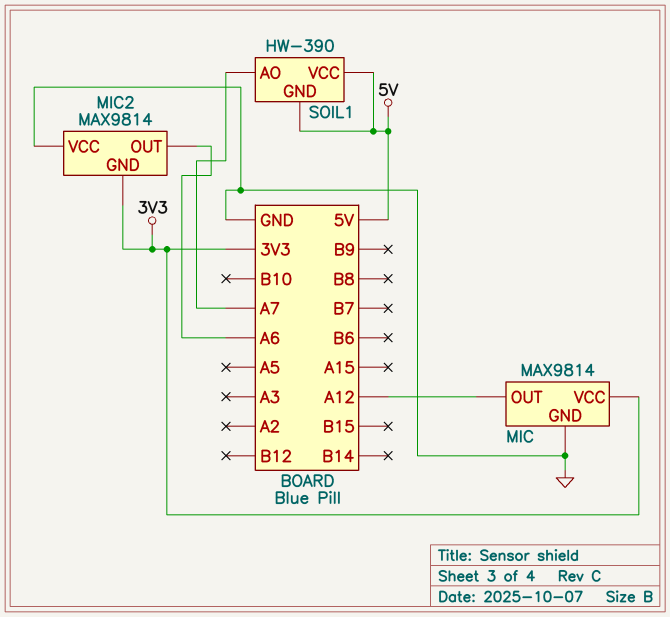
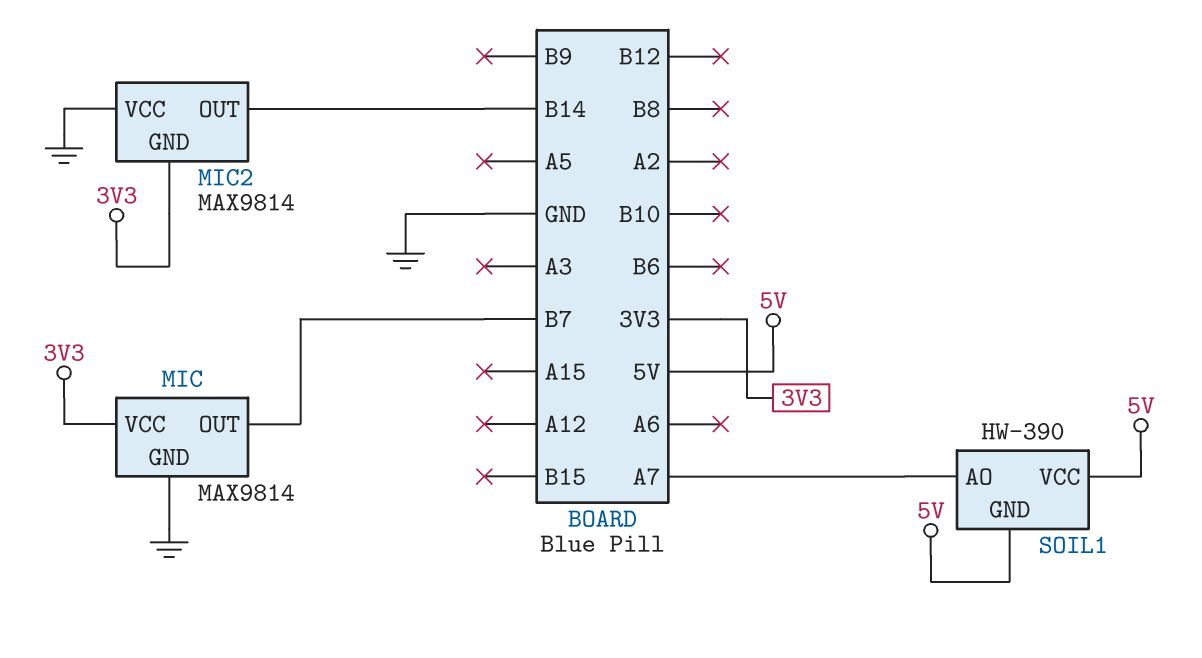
MIC pin OUT: A12 -> B7
MIC2 pin OUT: A6 -> B14

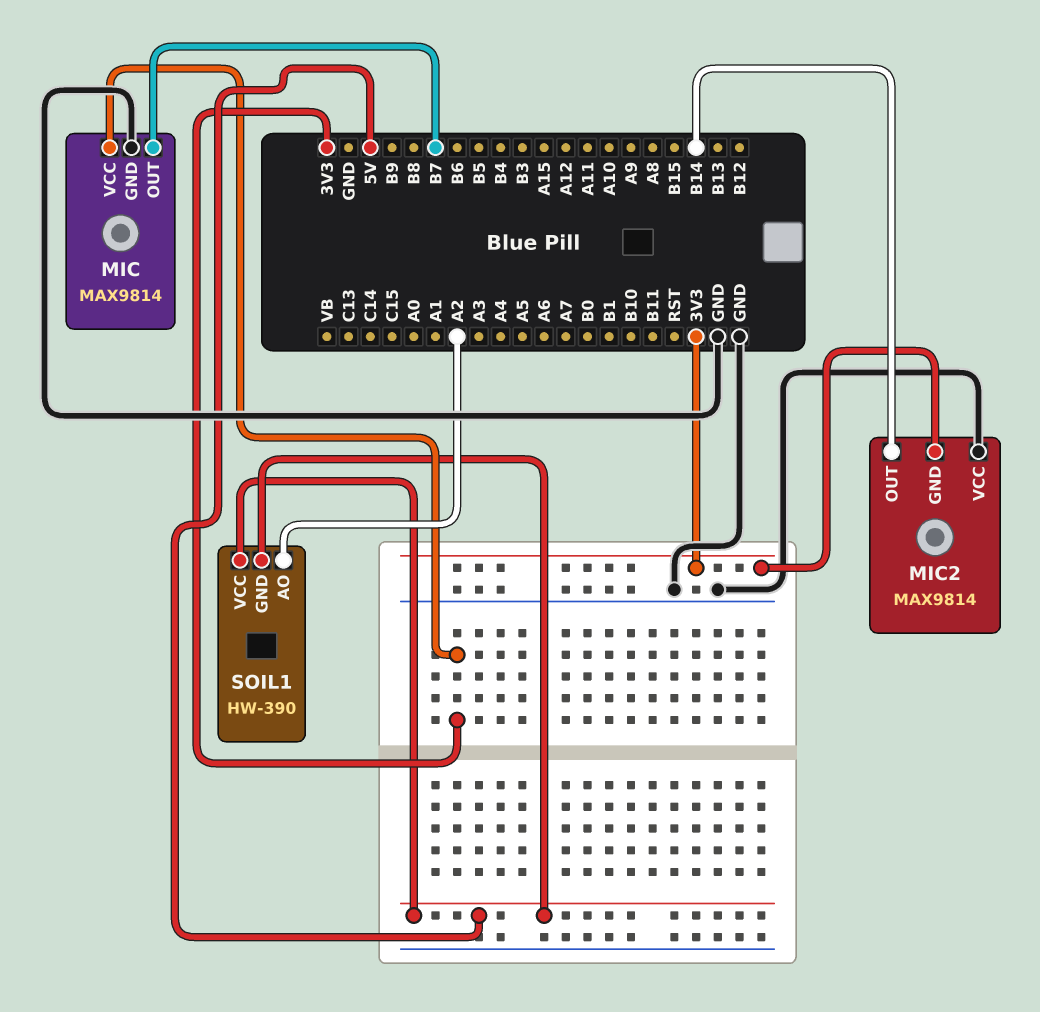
SOIL1 pin AO: A7 -> A2

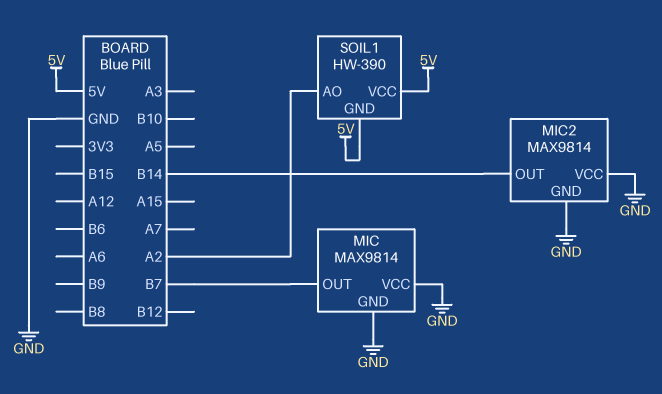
MIC pin VCC: 3V3 -> GND
MIC2 pin GND: 3V3 -> GND

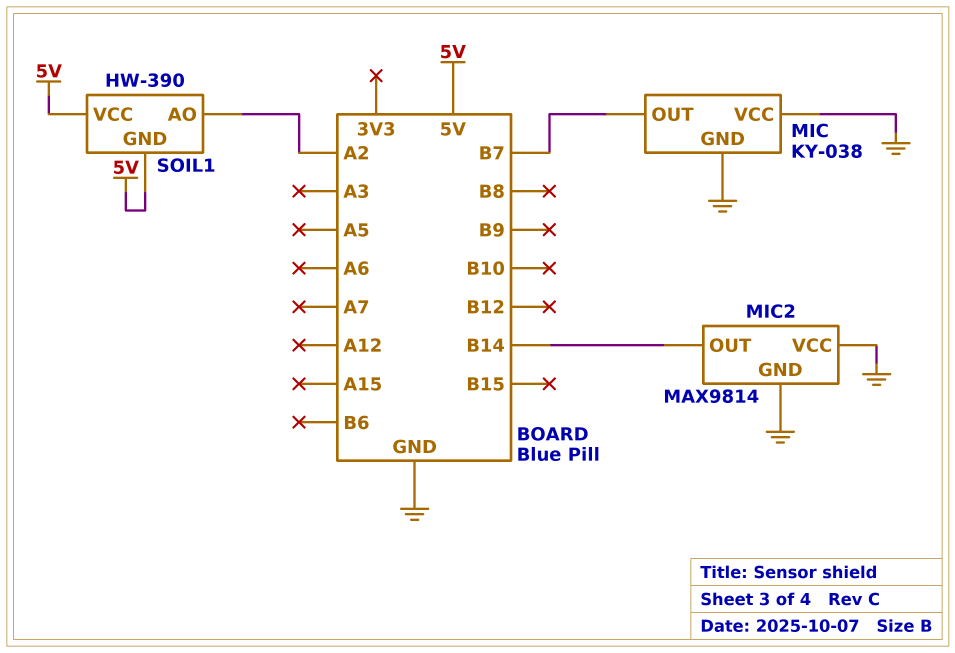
MIC: MAX9814 -> KY-038

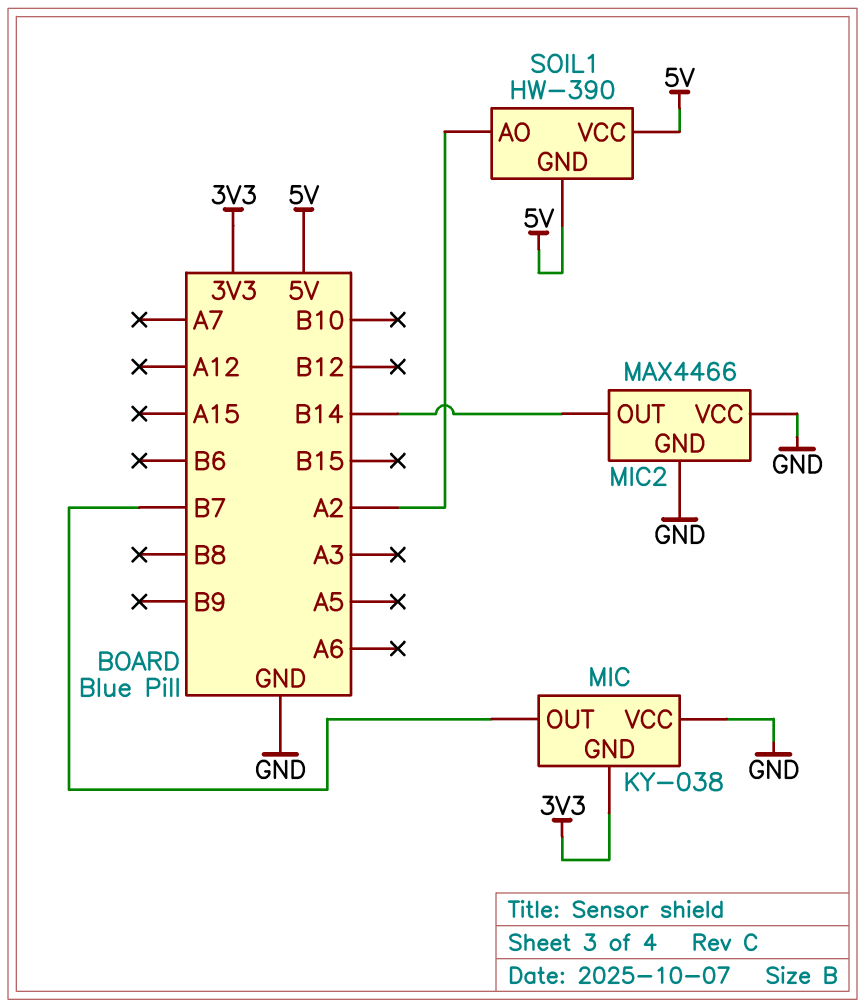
MIC pin GND: GND -> 3V3
MIC2: MAX9814 -> MAX4466

